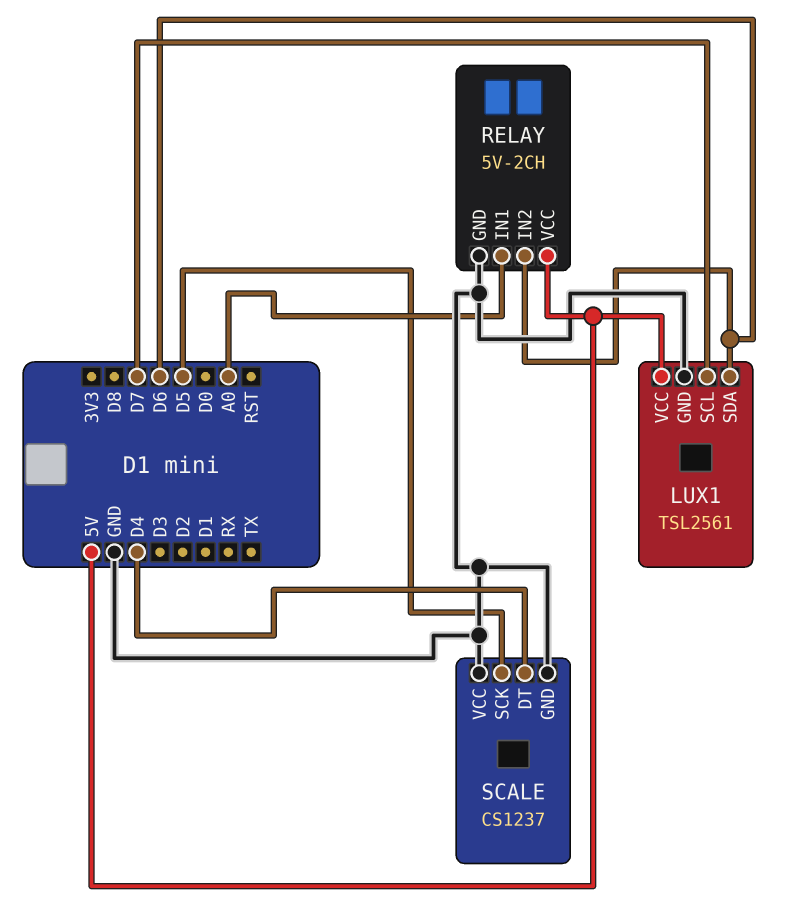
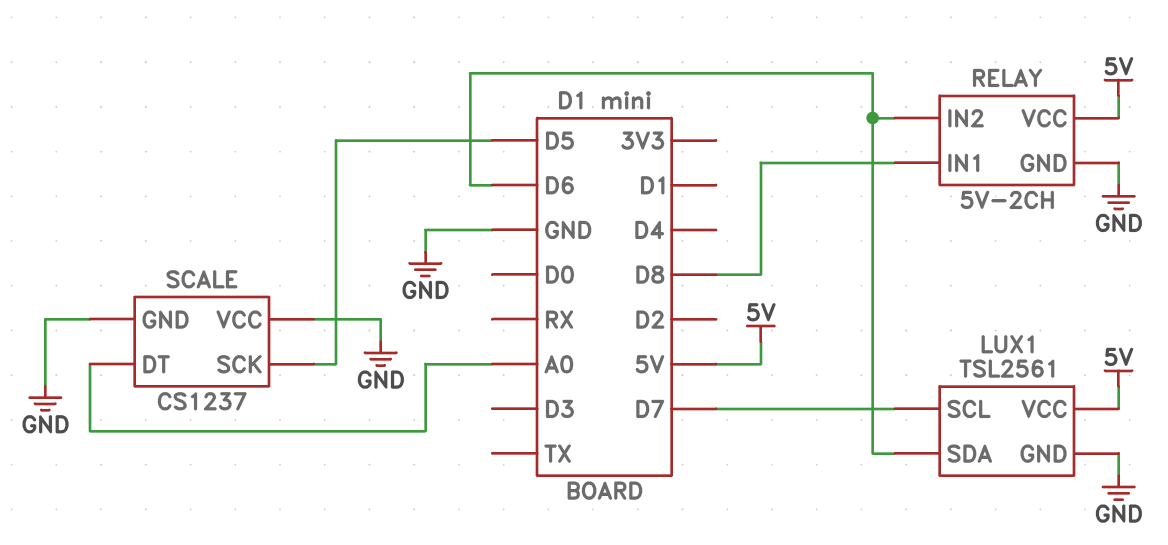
RELAY pin IN1: A0 -> D8
SCALE pin DT: D4 -> A0

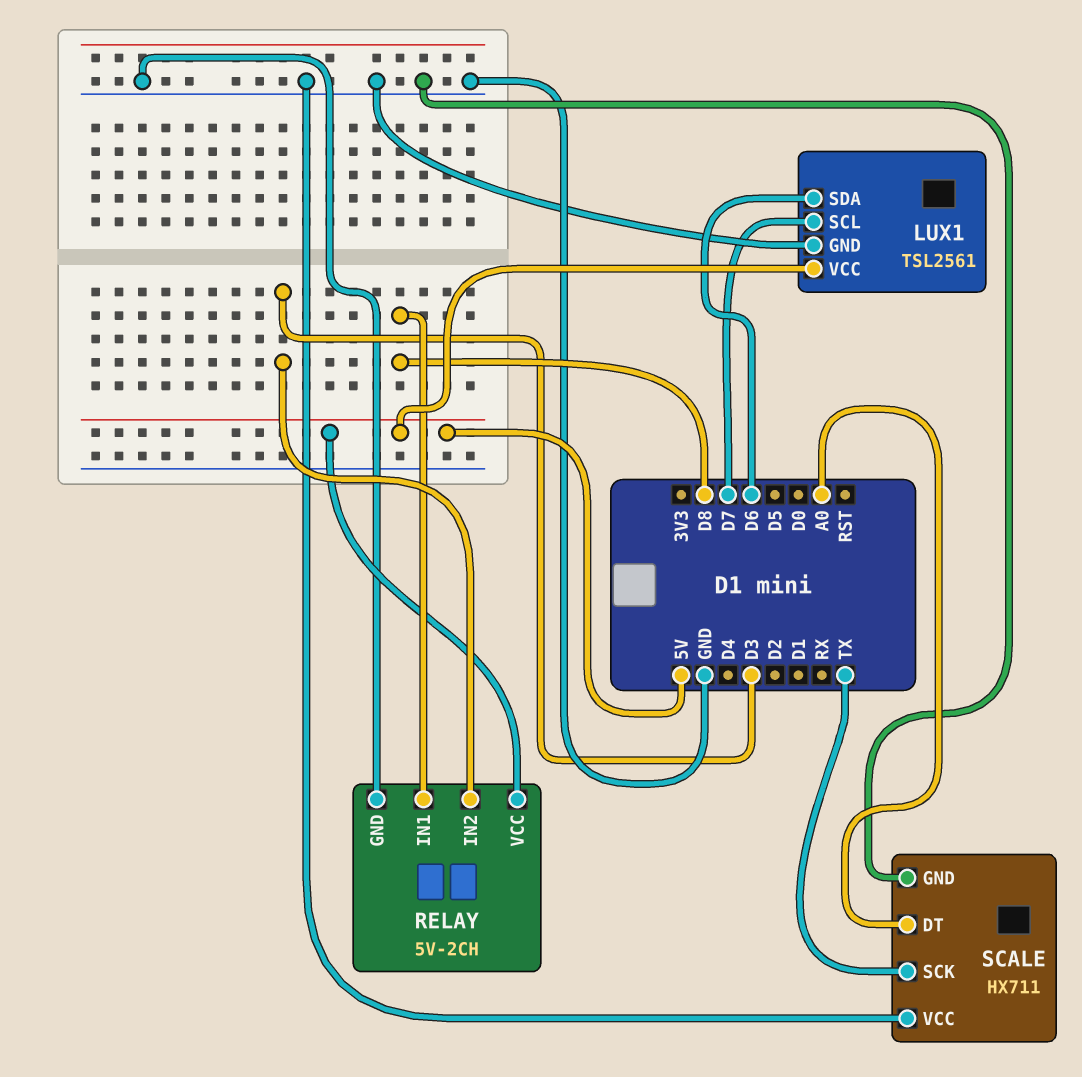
RELAY pin IN2: D6 -> D3
SCALE: CS1237 -> HX711
SCALE pin SCK: D5 -> TX

